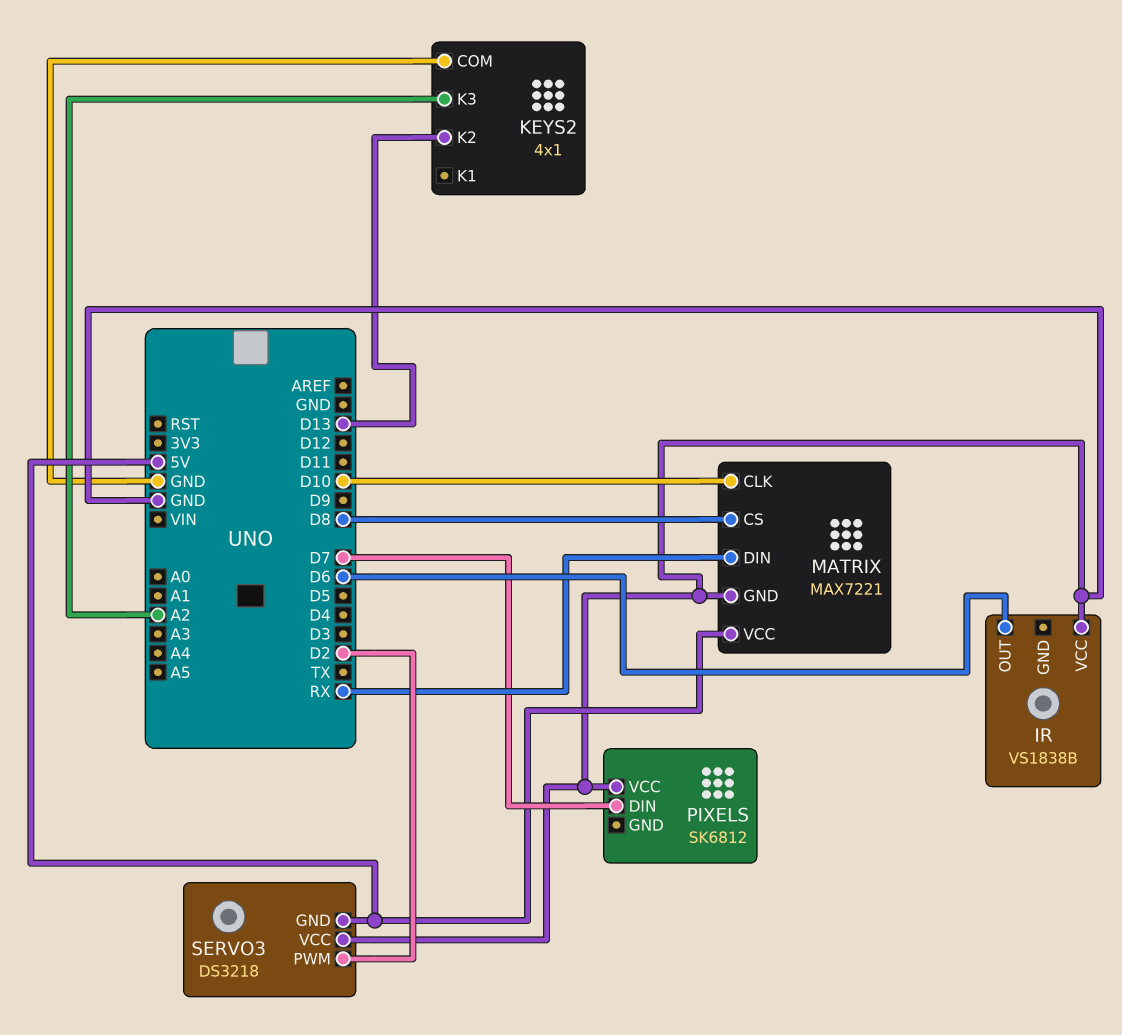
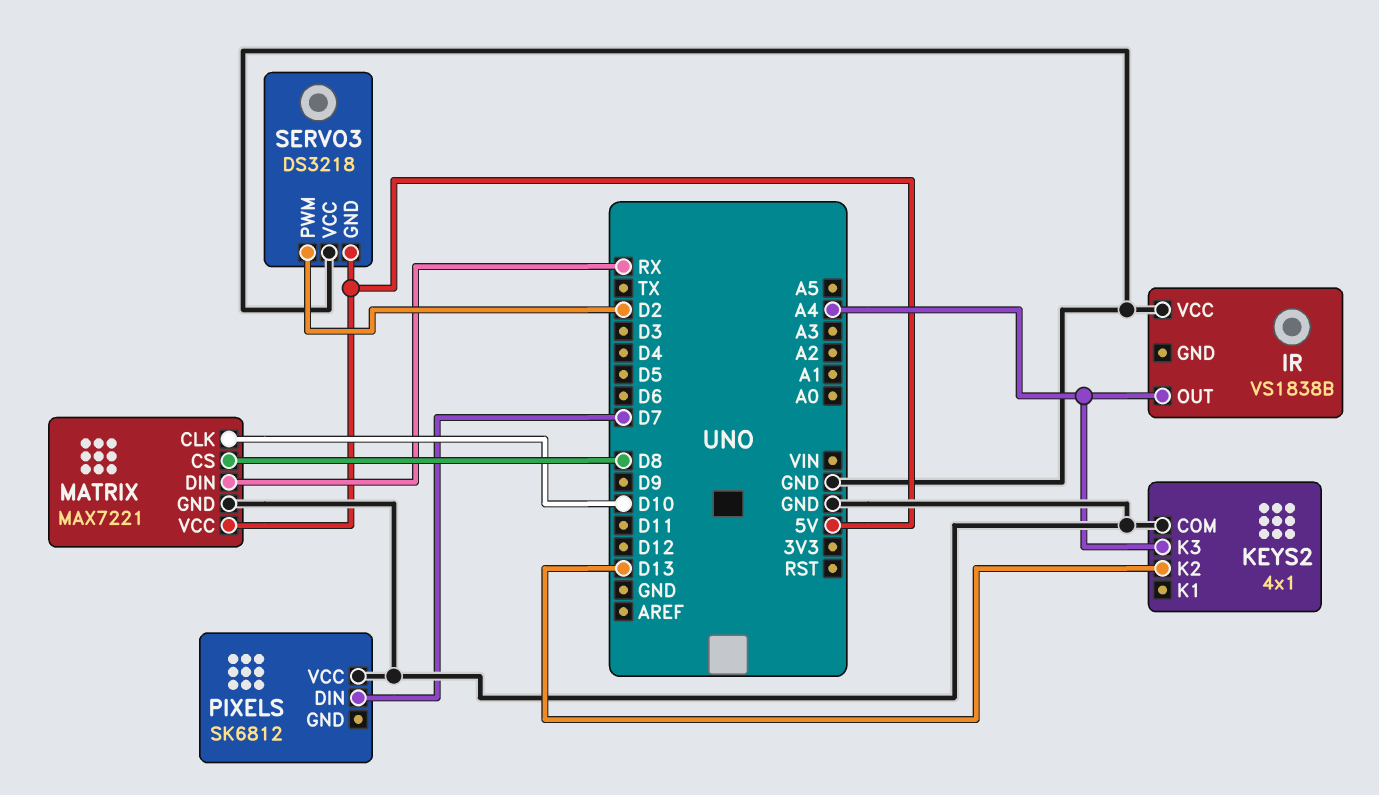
IR pin OUT: D6 -> A4
KEYS2 pin K3: A2 -> A4

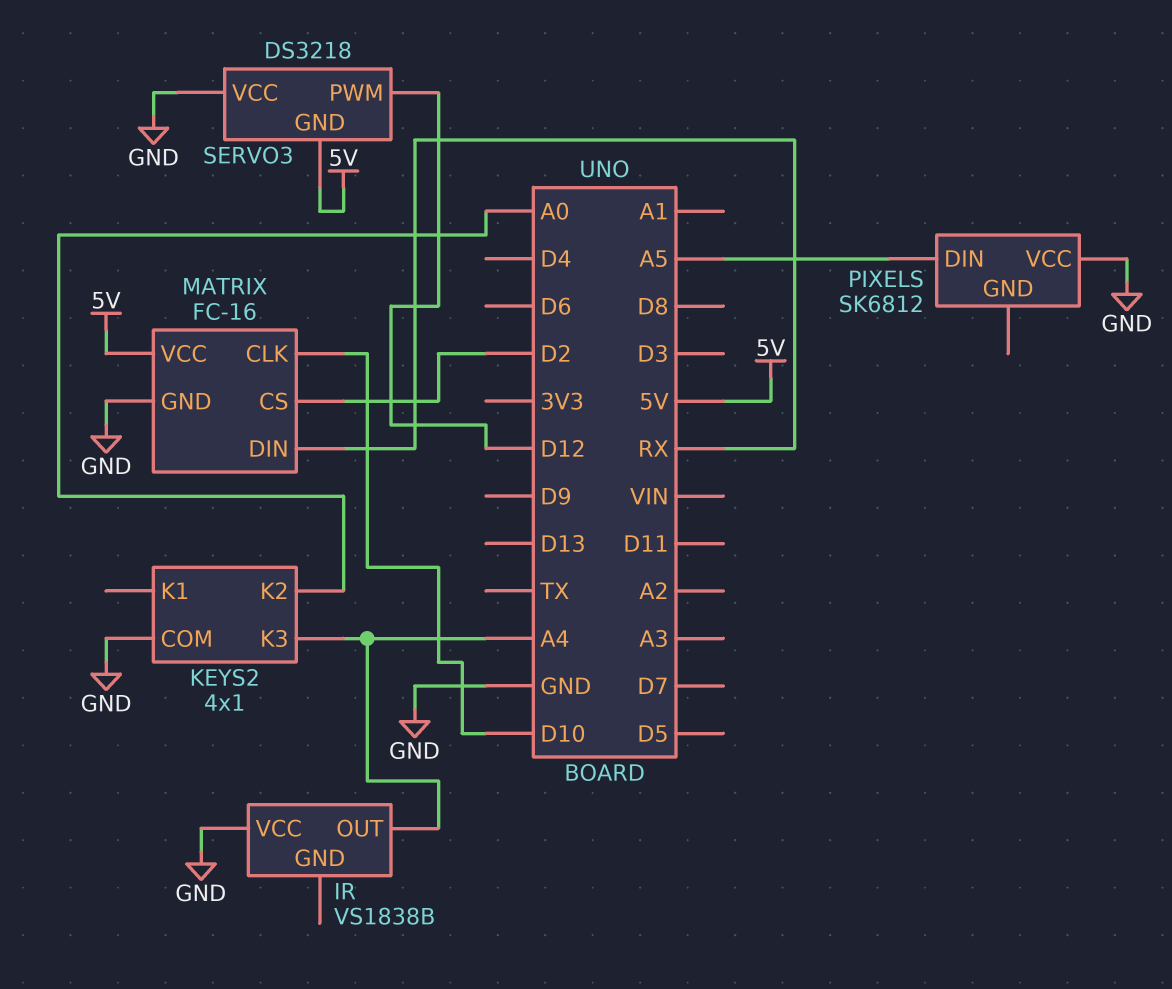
KEYS2 pin K2: D13 -> A0
MATRIX: MAX7221 -> FC-16
MATRIX pin CS: D8 -> D2
PIXELS pin DIN: D7 -> A5
SERVO3 pin PWM: D2 -> D12

